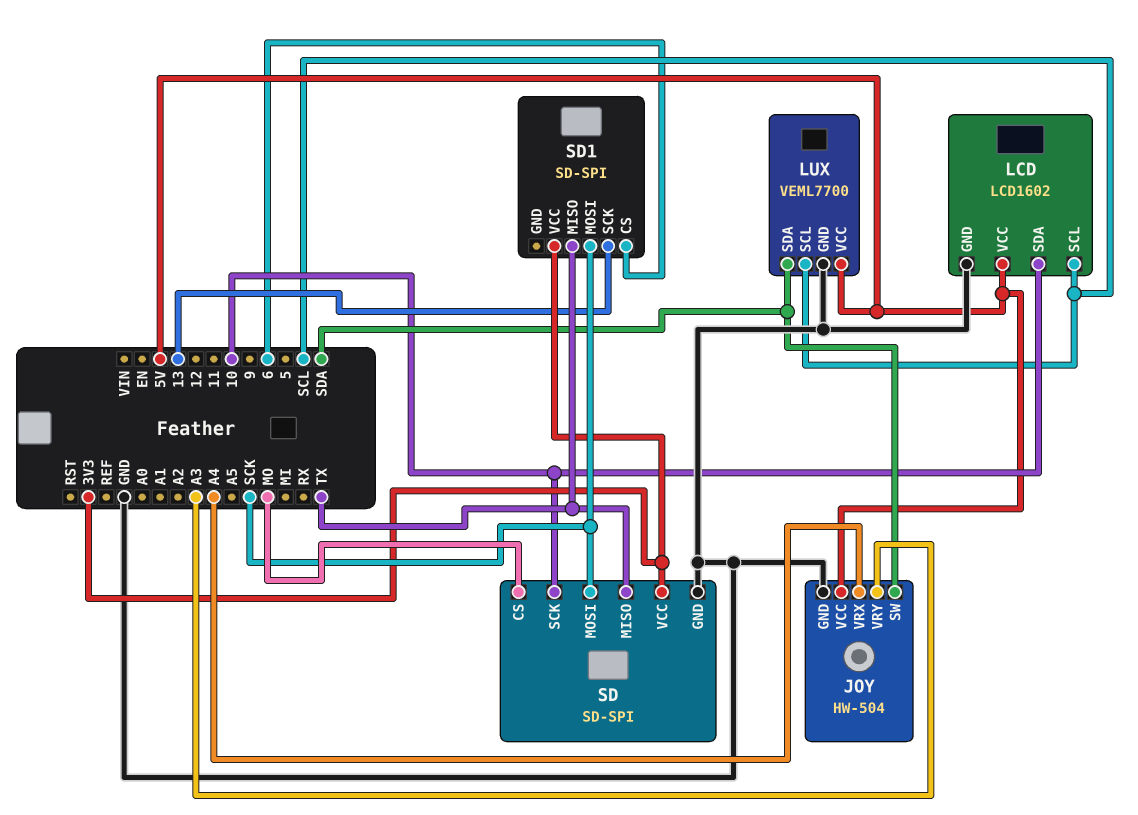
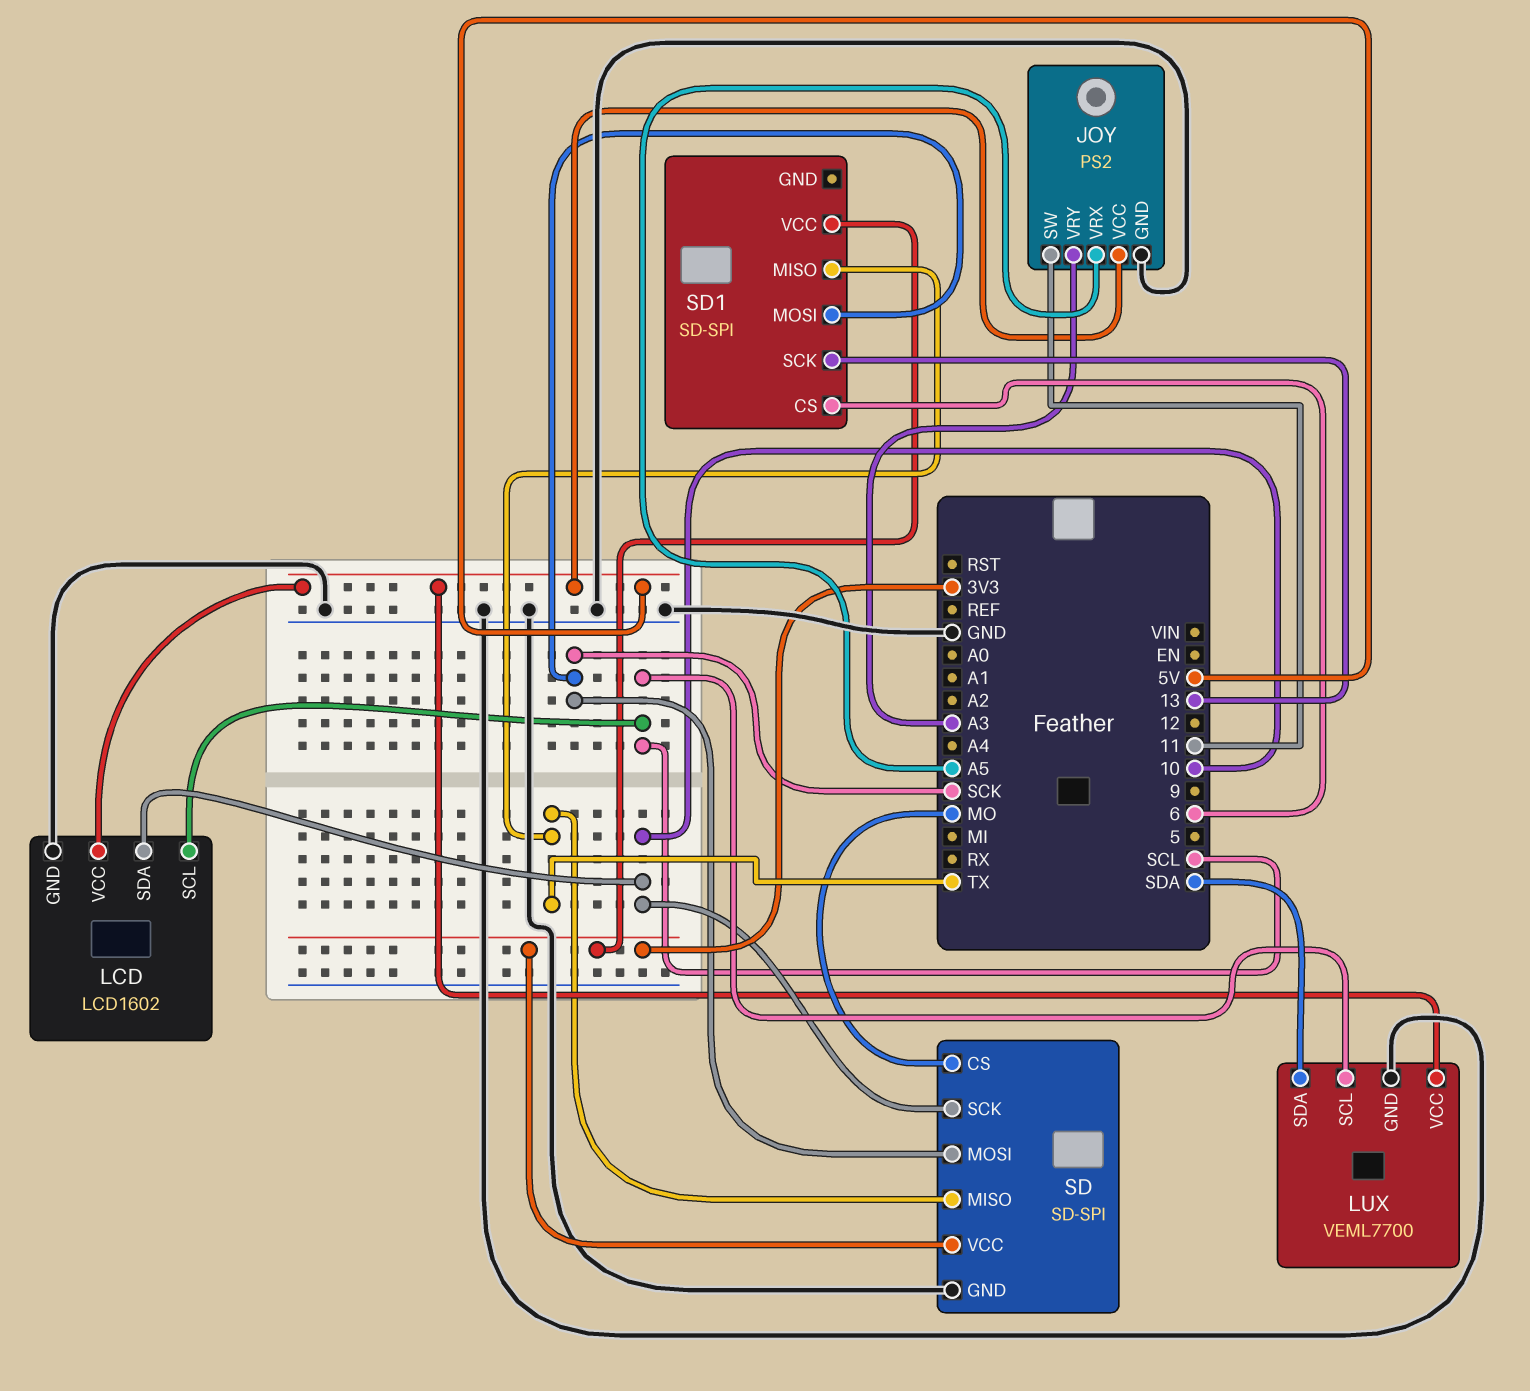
JOY: HW-504 -> PS2
JOY pin SW: SDA -> 11
JOY pin VRX: A4 -> A5

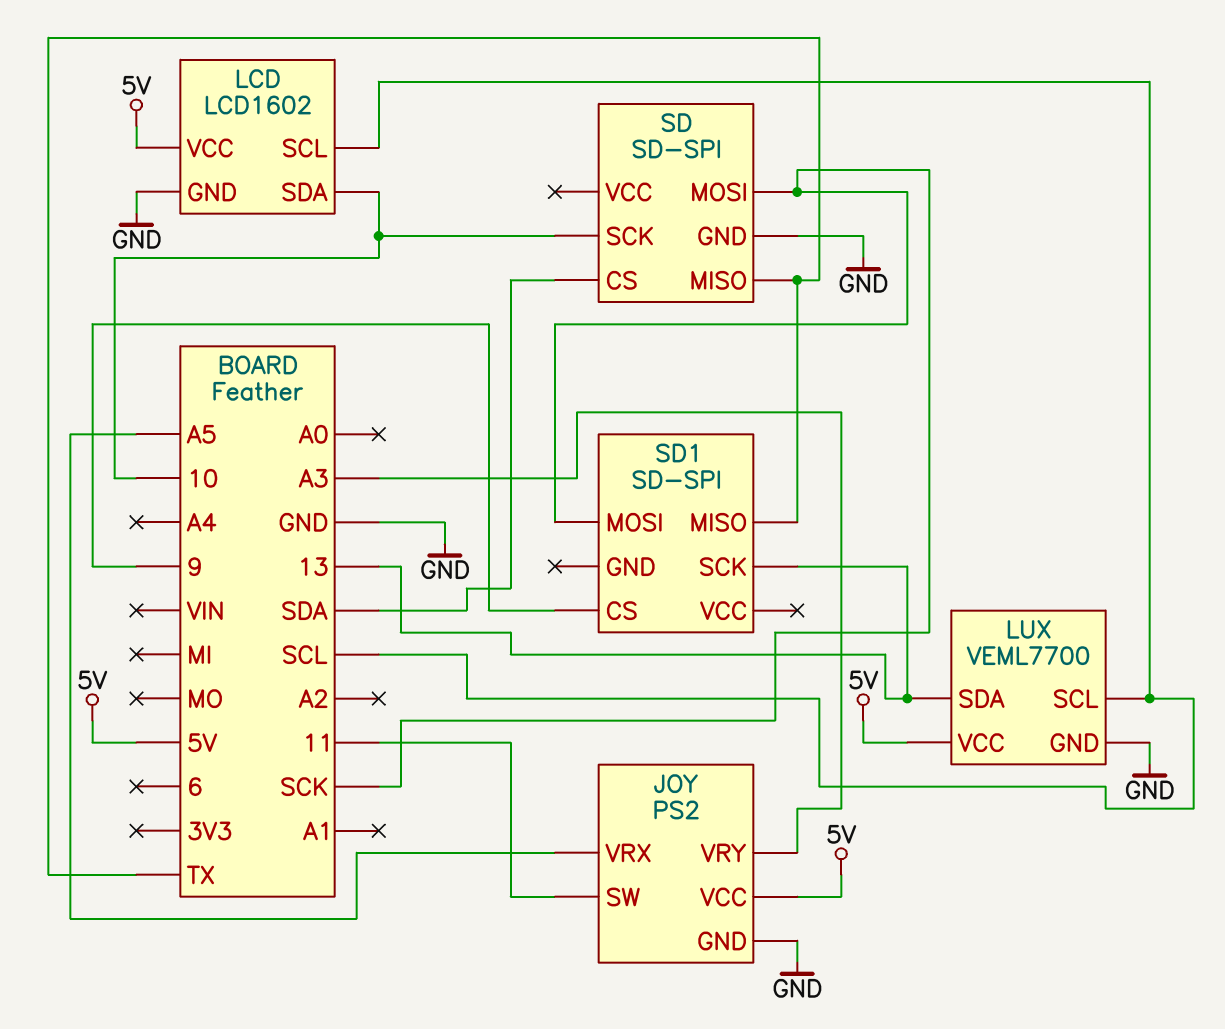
LUX pin SDA: SDA -> 13
SD pin CS: MO -> SDA
SD pin VCC: 3V3 -> none
SD1 pin CS: 6 -> 9
SD1 pin VCC: 3V3 -> none

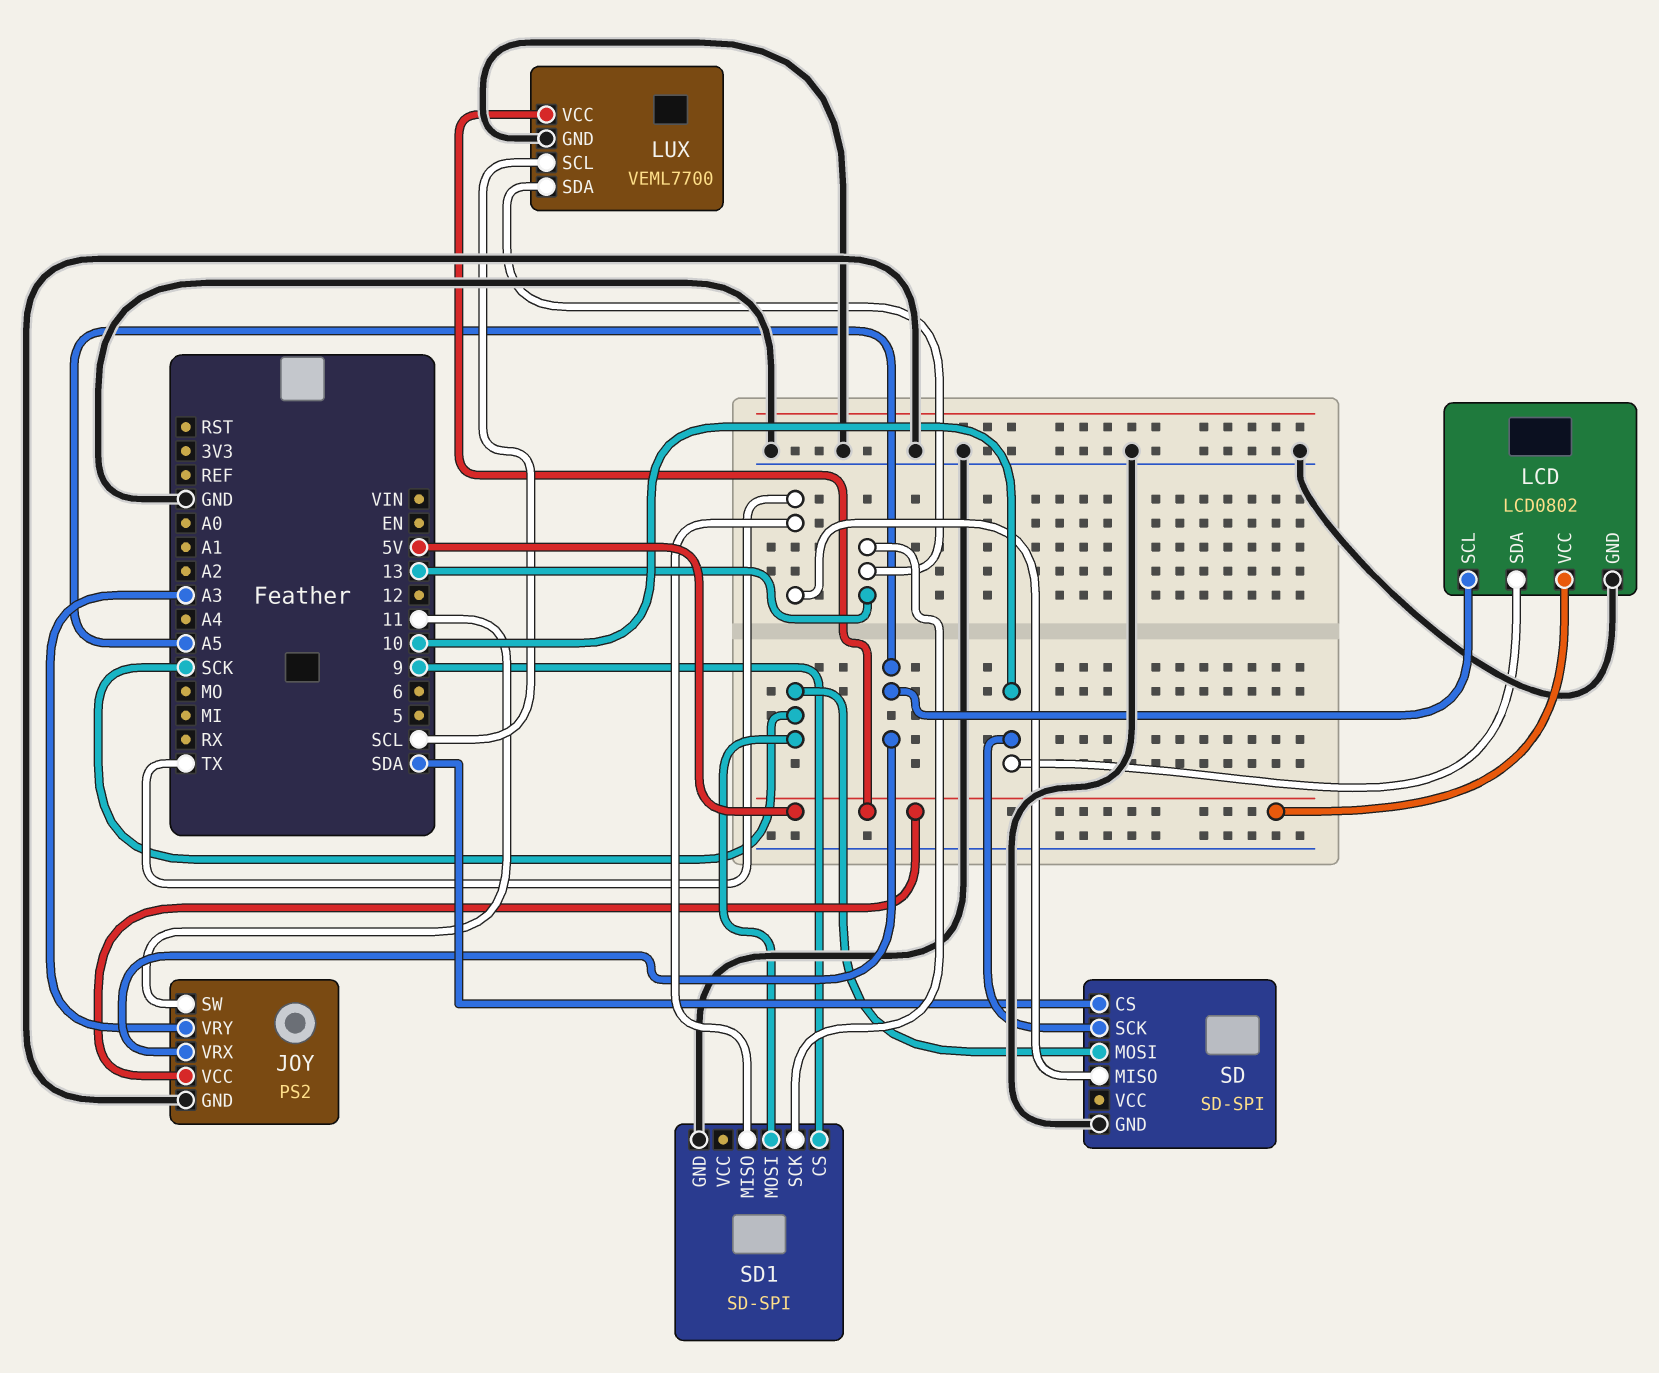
LCD: LCD1602 -> LCD0802
LCD pin SCL: SCL -> A5
SD1 pin GND: none -> GND

